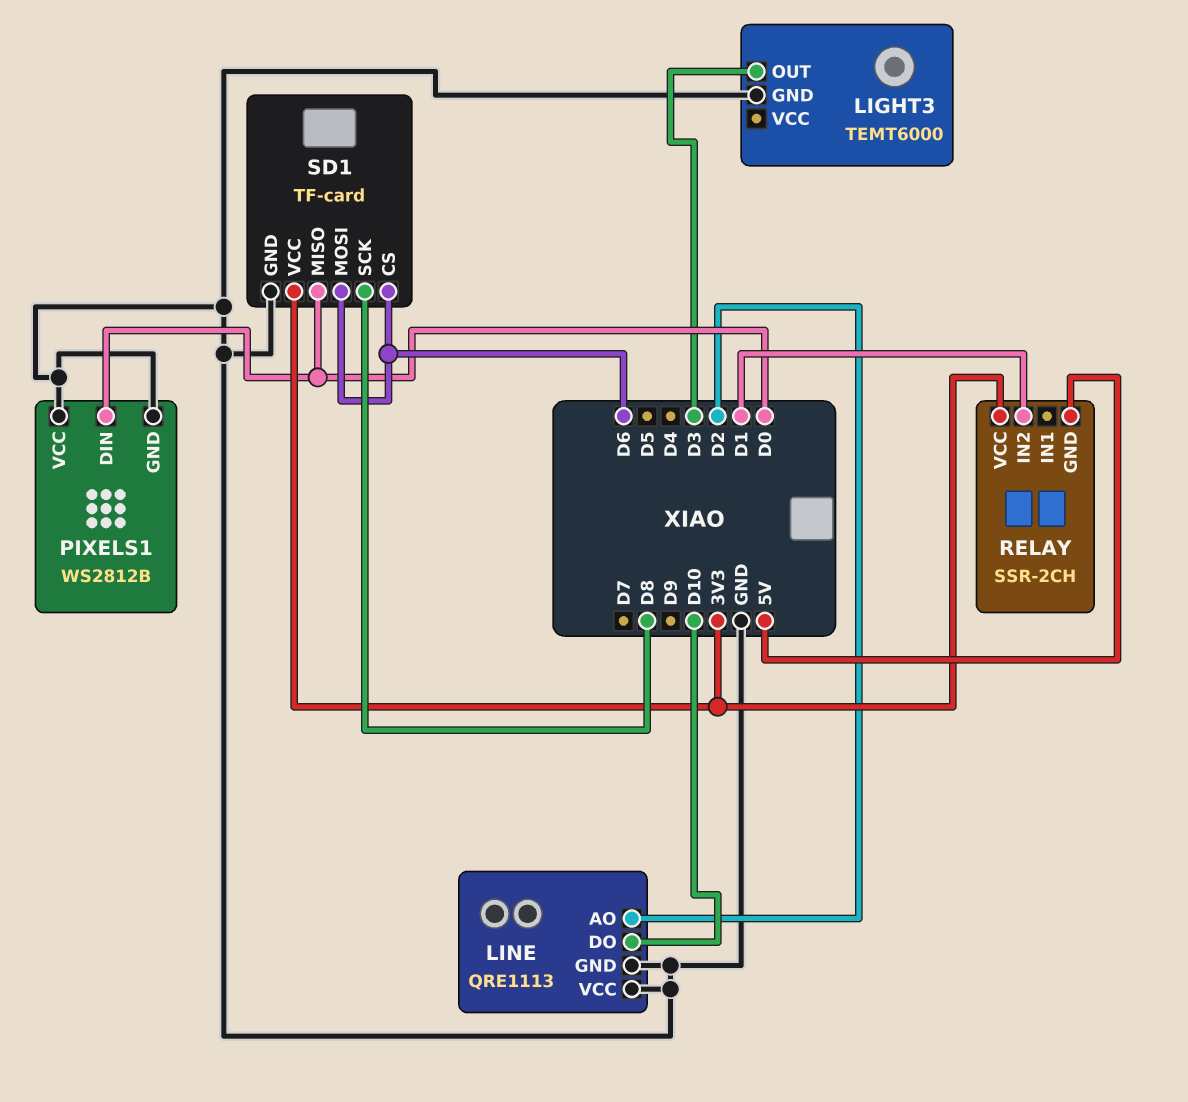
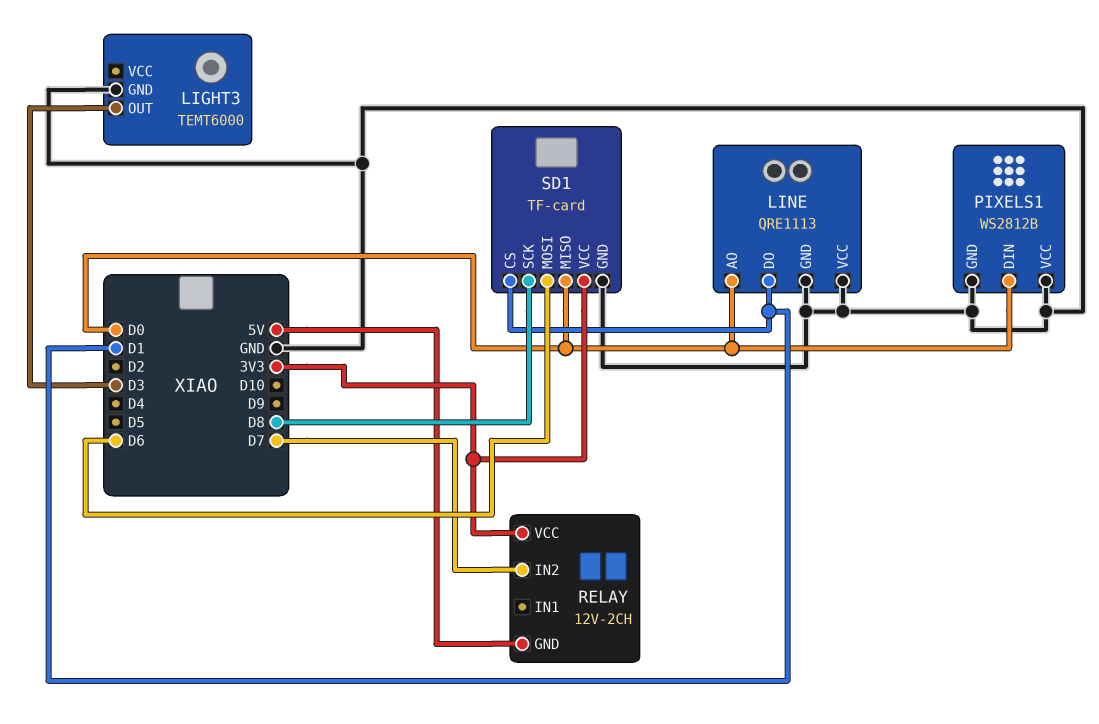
LINE pin AO: D2 -> D0
LINE pin DO: D10 -> D1
RELAY: SSR-2CH -> 12V-2CH
RELAY pin IN2: D1 -> D7
SD1 pin CS: D6 -> D1

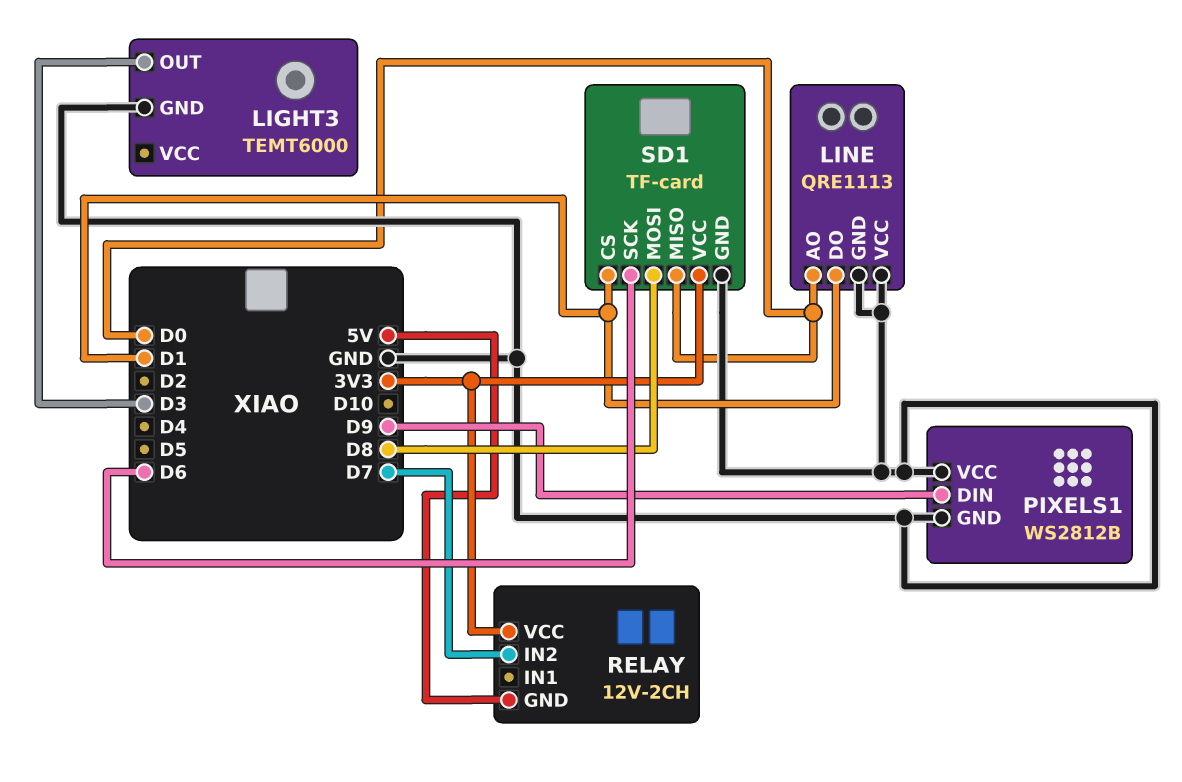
PIXELS1 pin DIN: D0 -> D9
SD1 pin MOSI: D6 -> D8
SD1 pin SCK: D8 -> D6

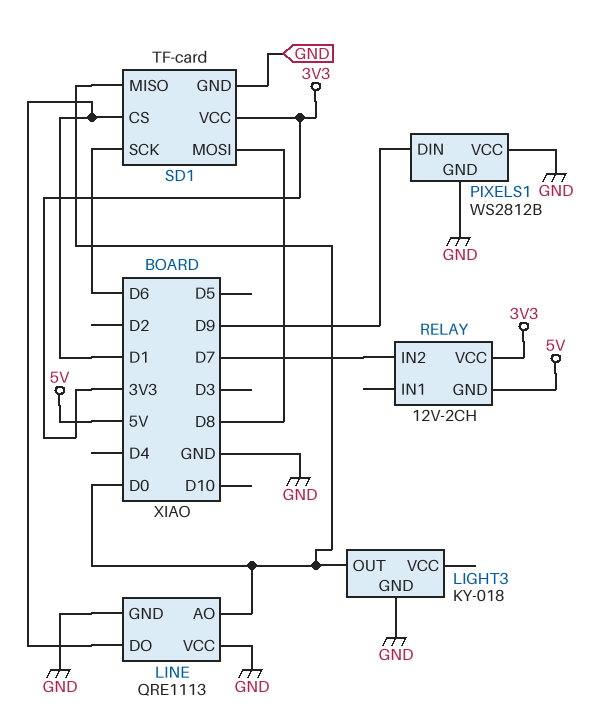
LIGHT3: TEMT6000 -> KY-018
LIGHT3 pin OUT: D3 -> D0

